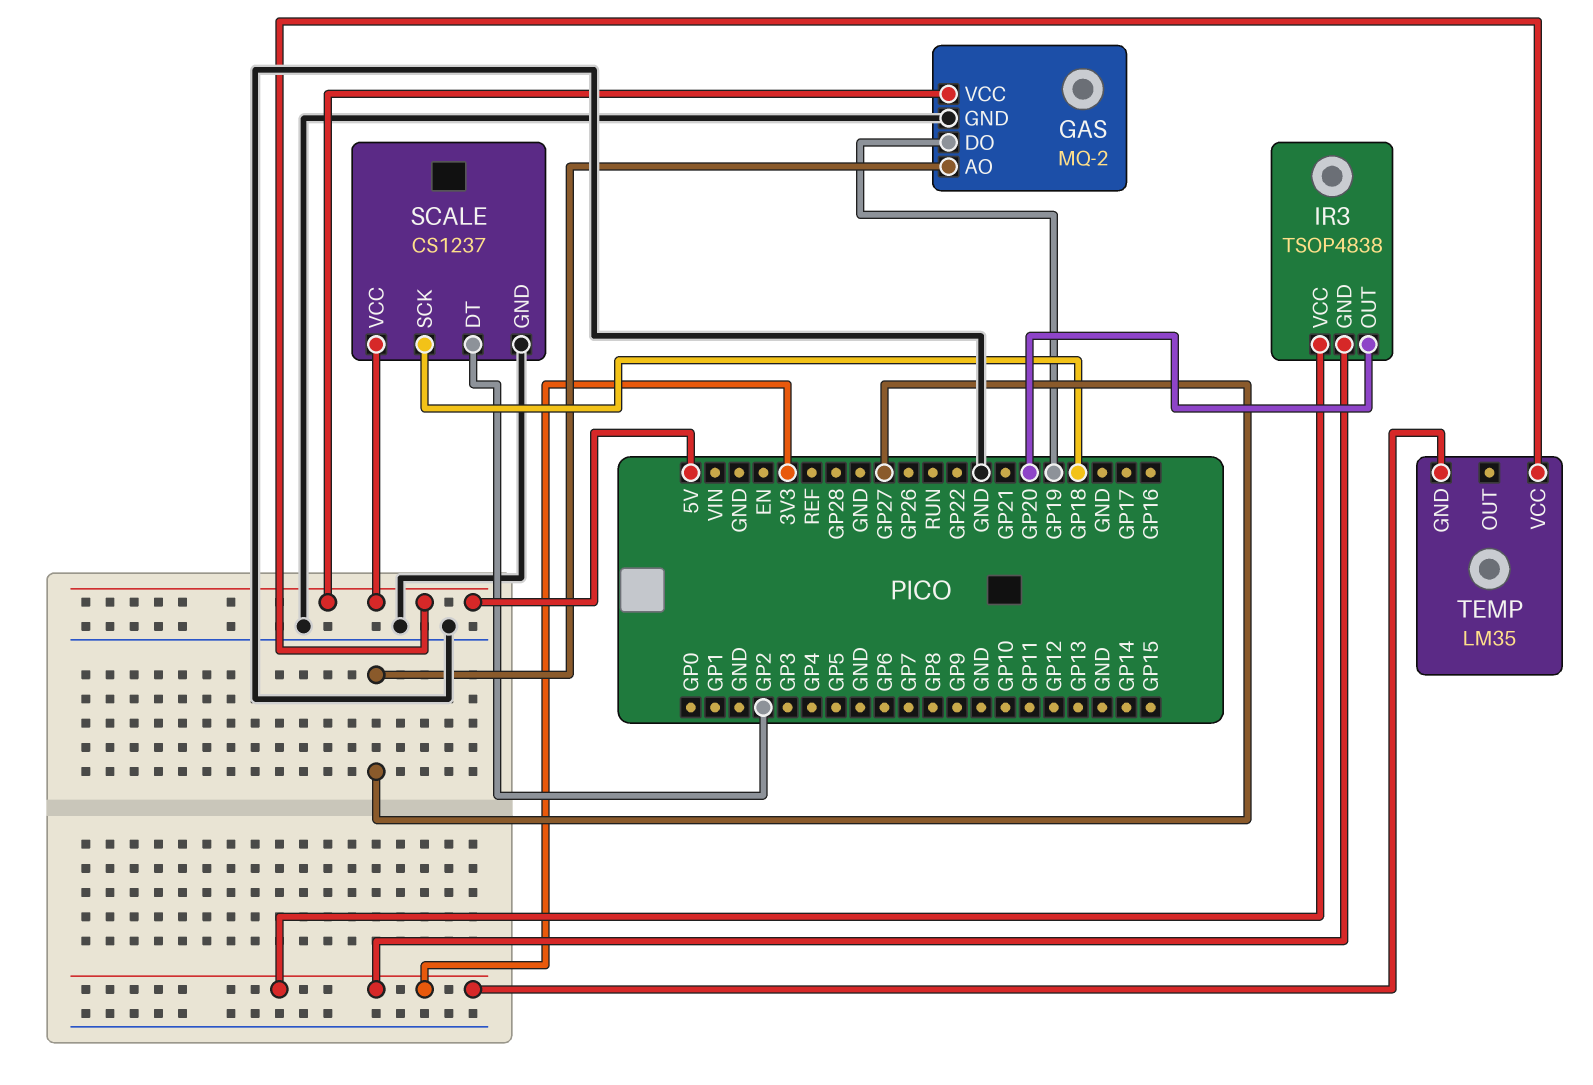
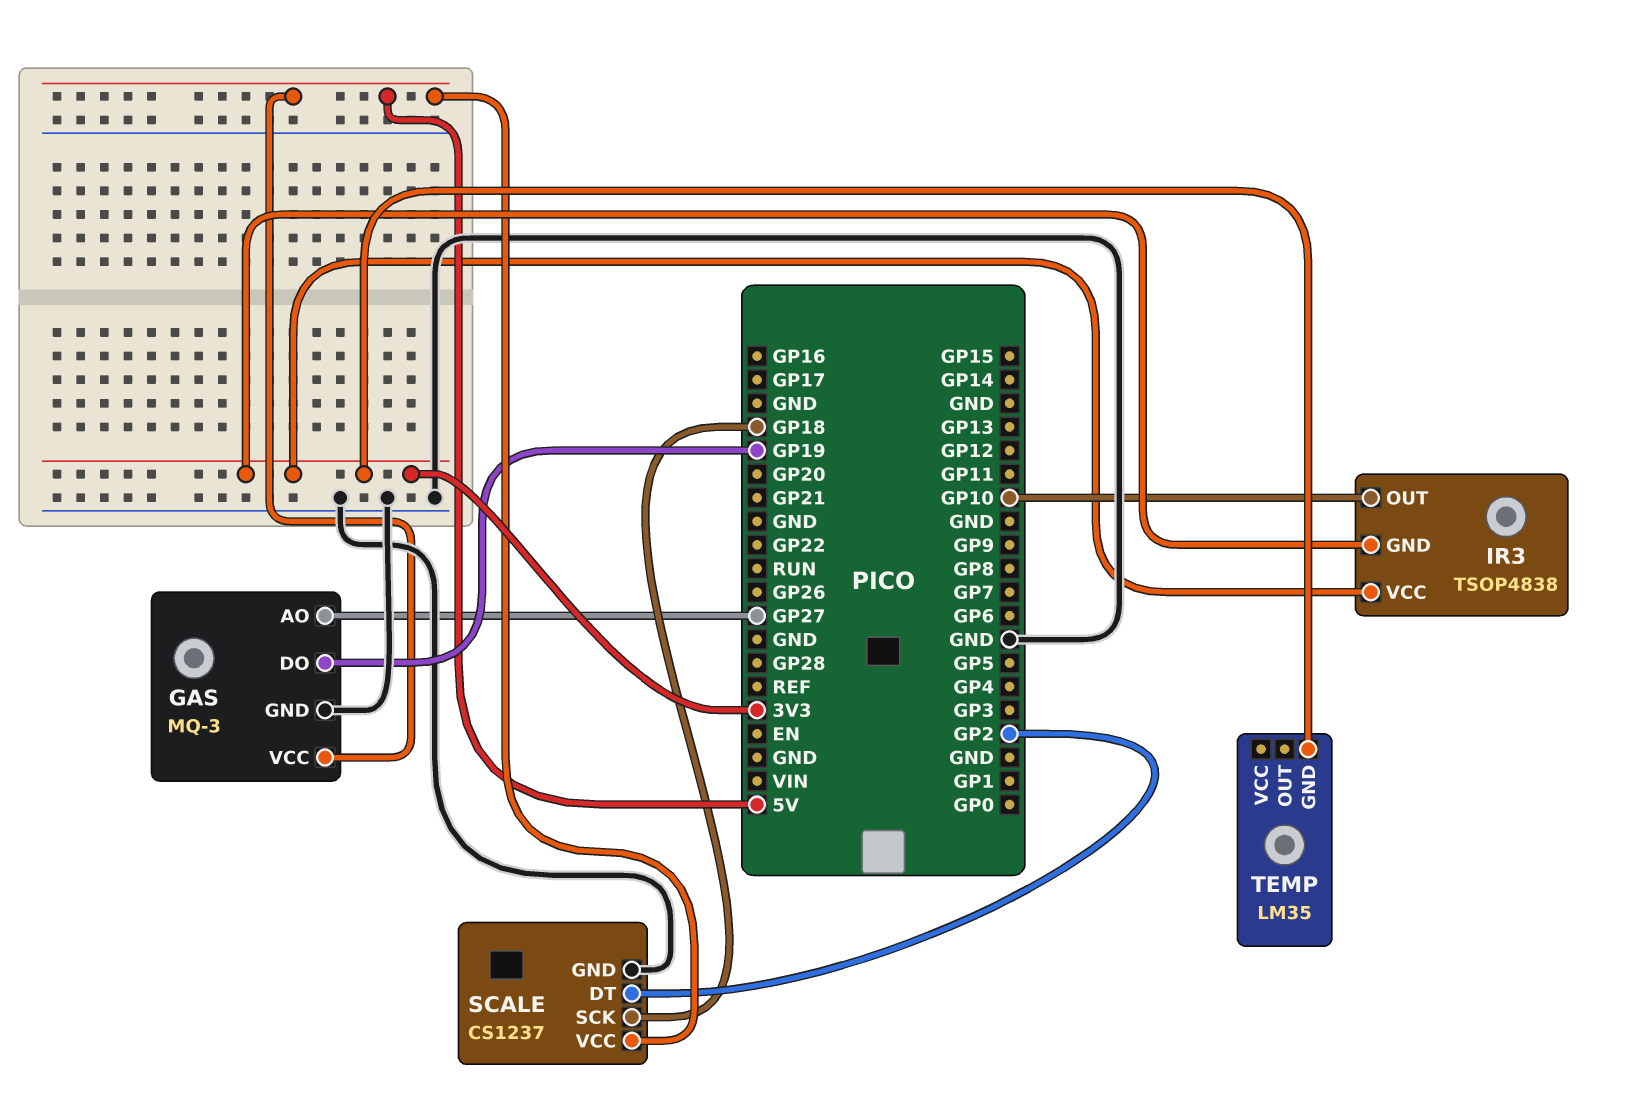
GAS: MQ-2 -> MQ-3
IR3 pin OUT: GP20 -> GP10
TEMP pin VCC: 5V -> none

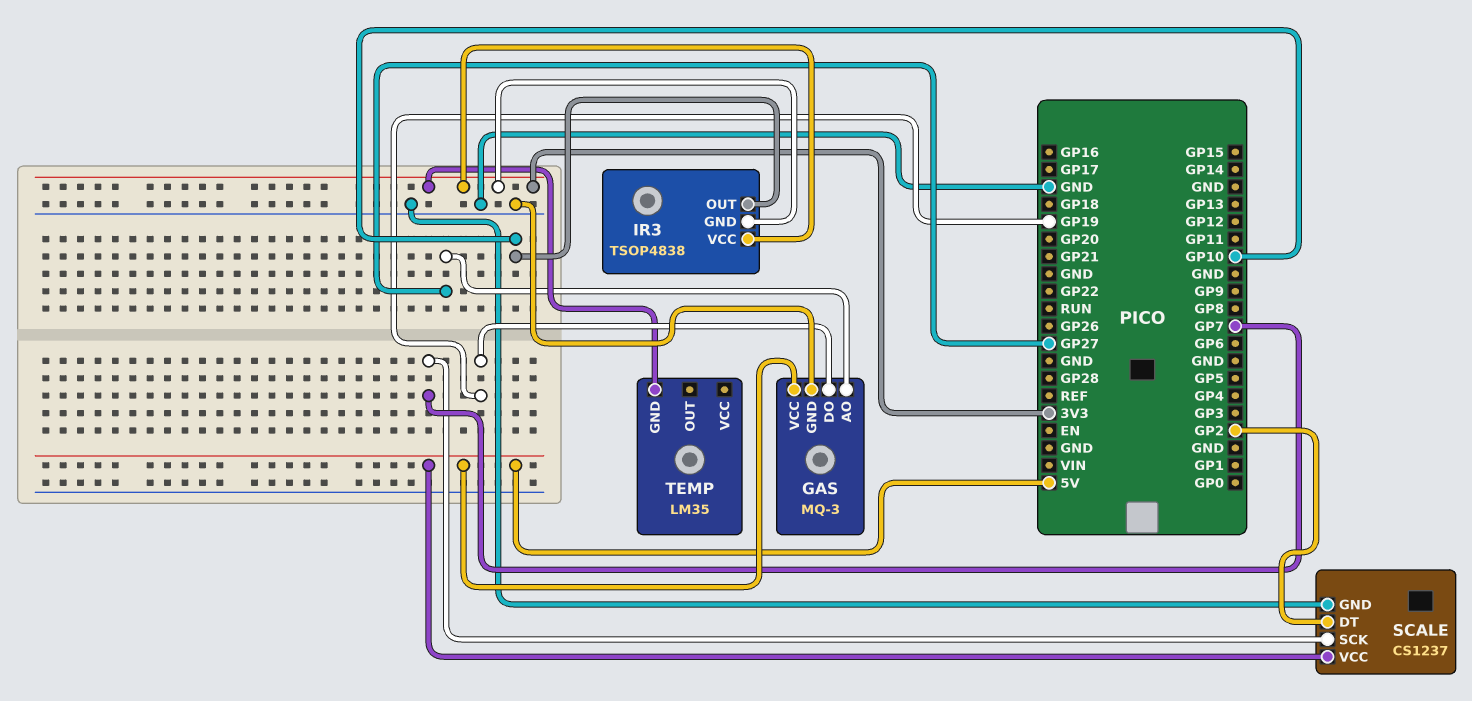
SCALE pin SCK: GP18 -> GP7

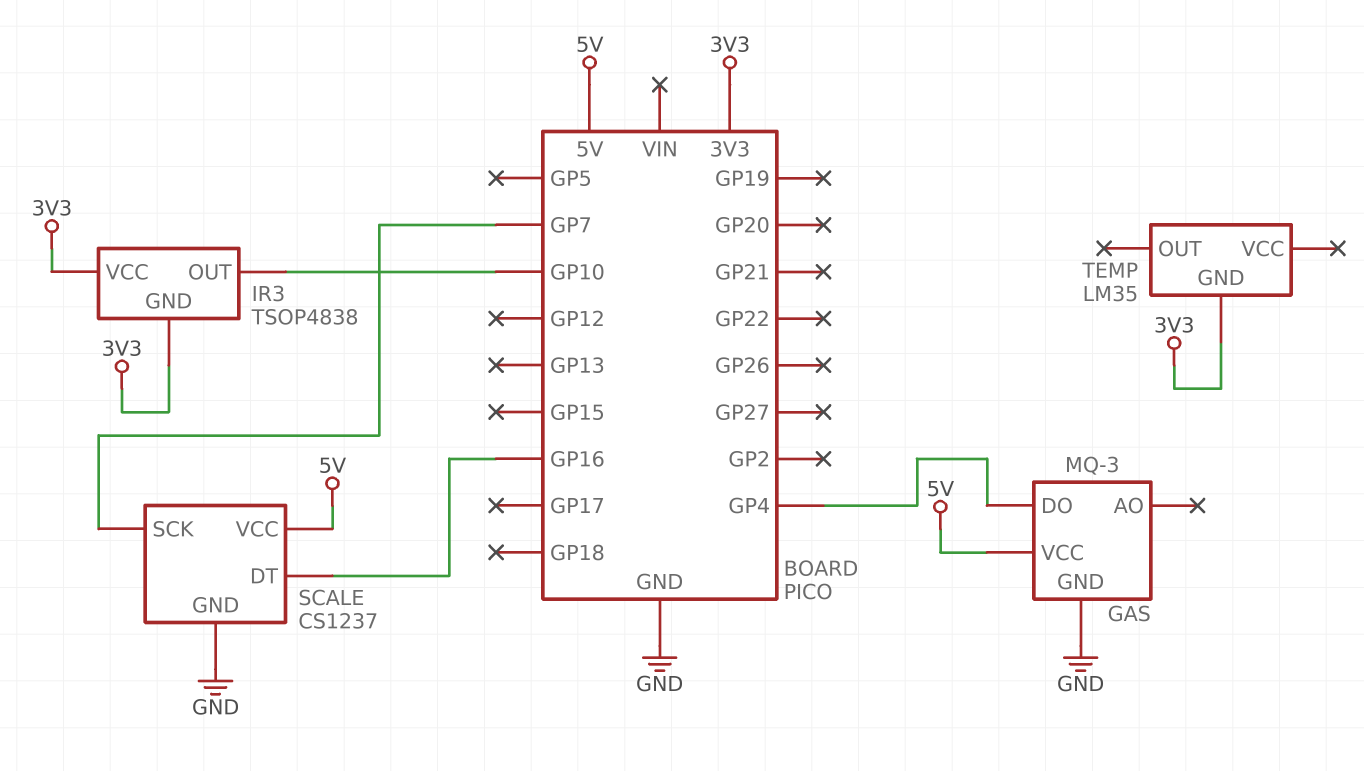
GAS pin AO: GP27 -> none
GAS pin DO: GP19 -> GP4
SCALE pin DT: GP2 -> GP16

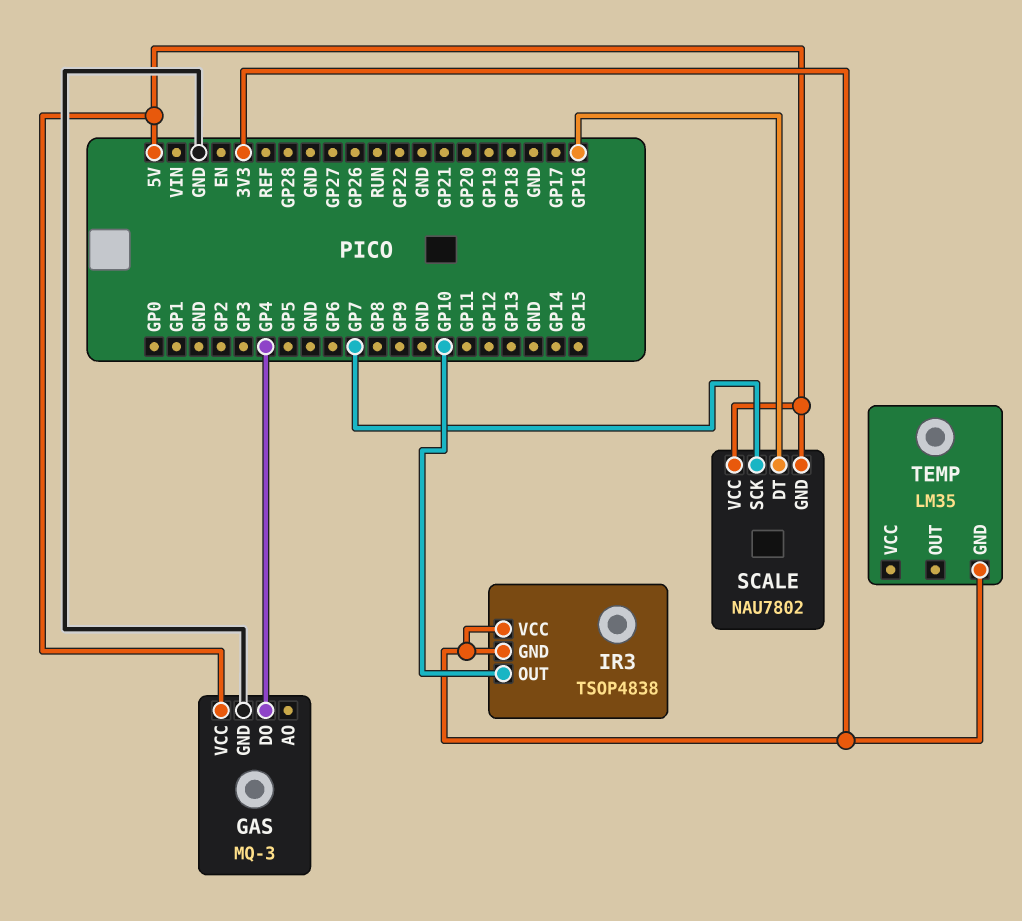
SCALE: CS1237 -> NAU7802
SCALE pin GND: GND -> 5V

